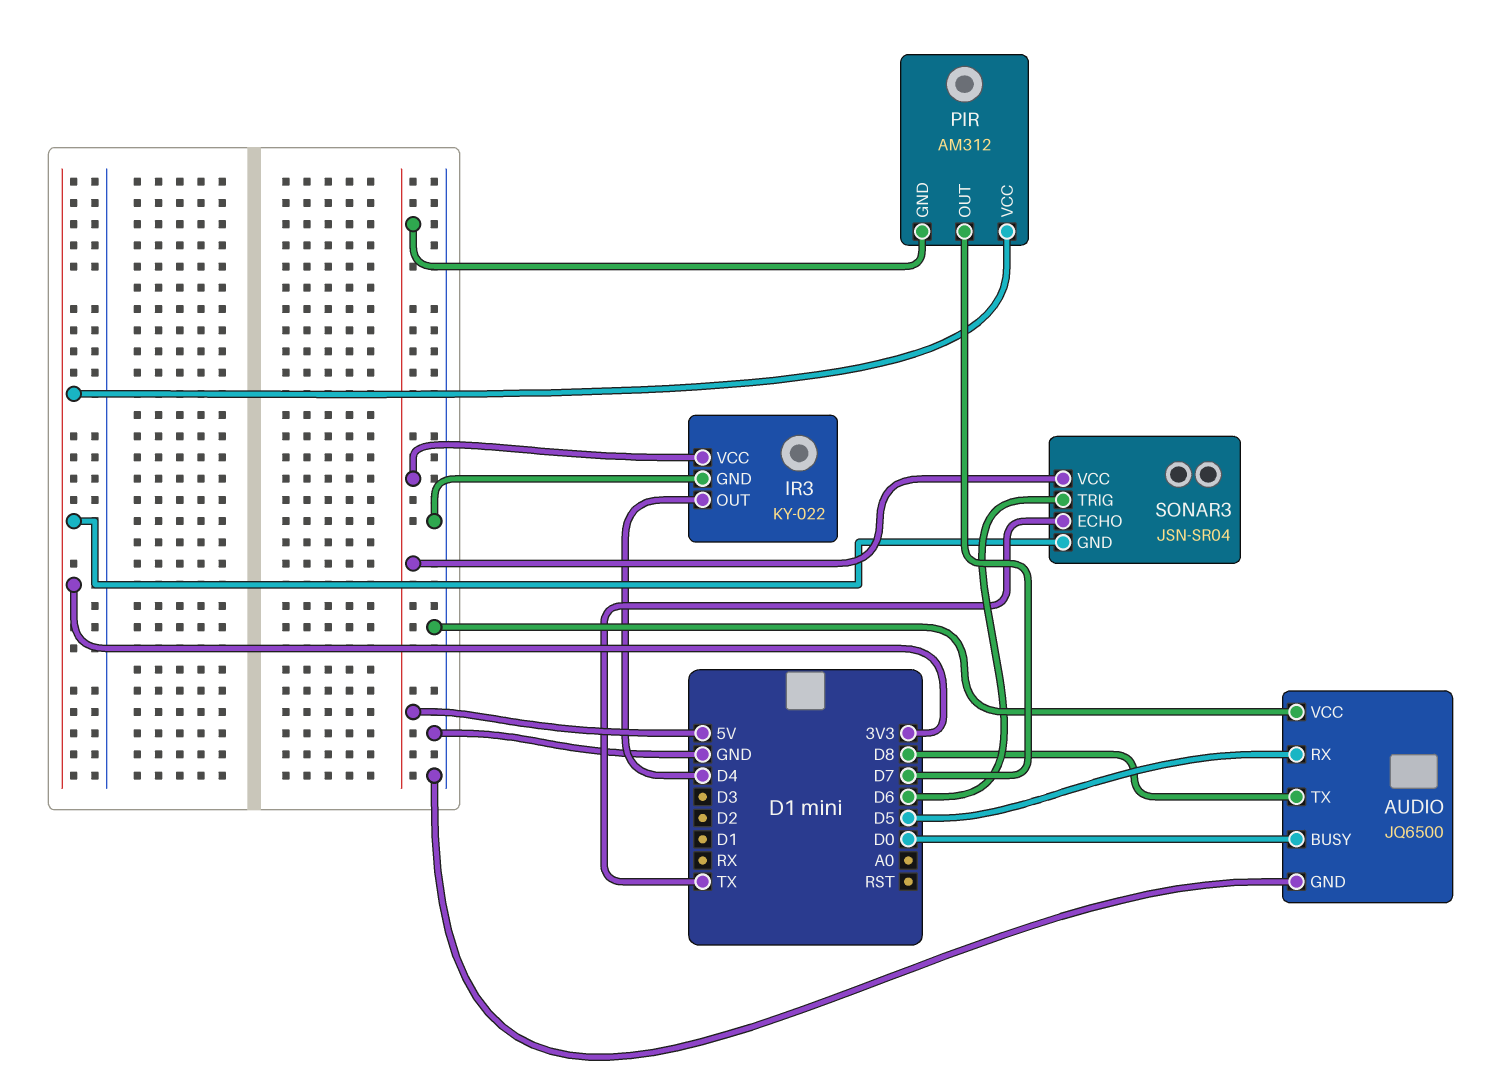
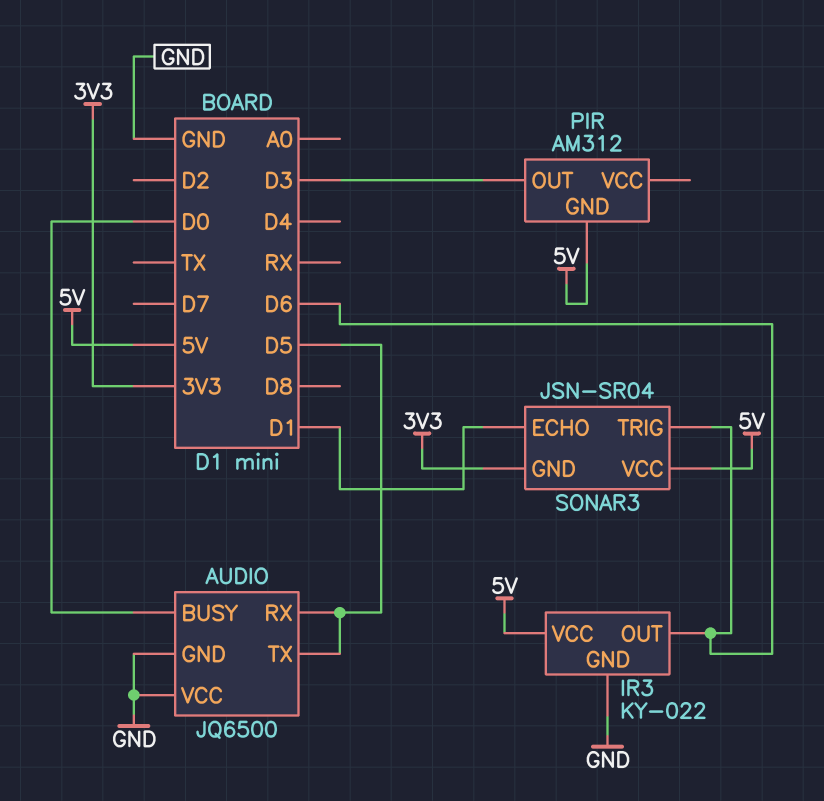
AUDIO pin TX: D8 -> D5
IR3 pin OUT: D4 -> D6
PIR pin OUT: D7 -> D3
PIR pin VCC: 3V3 -> none
SONAR3 pin ECHO: TX -> D1

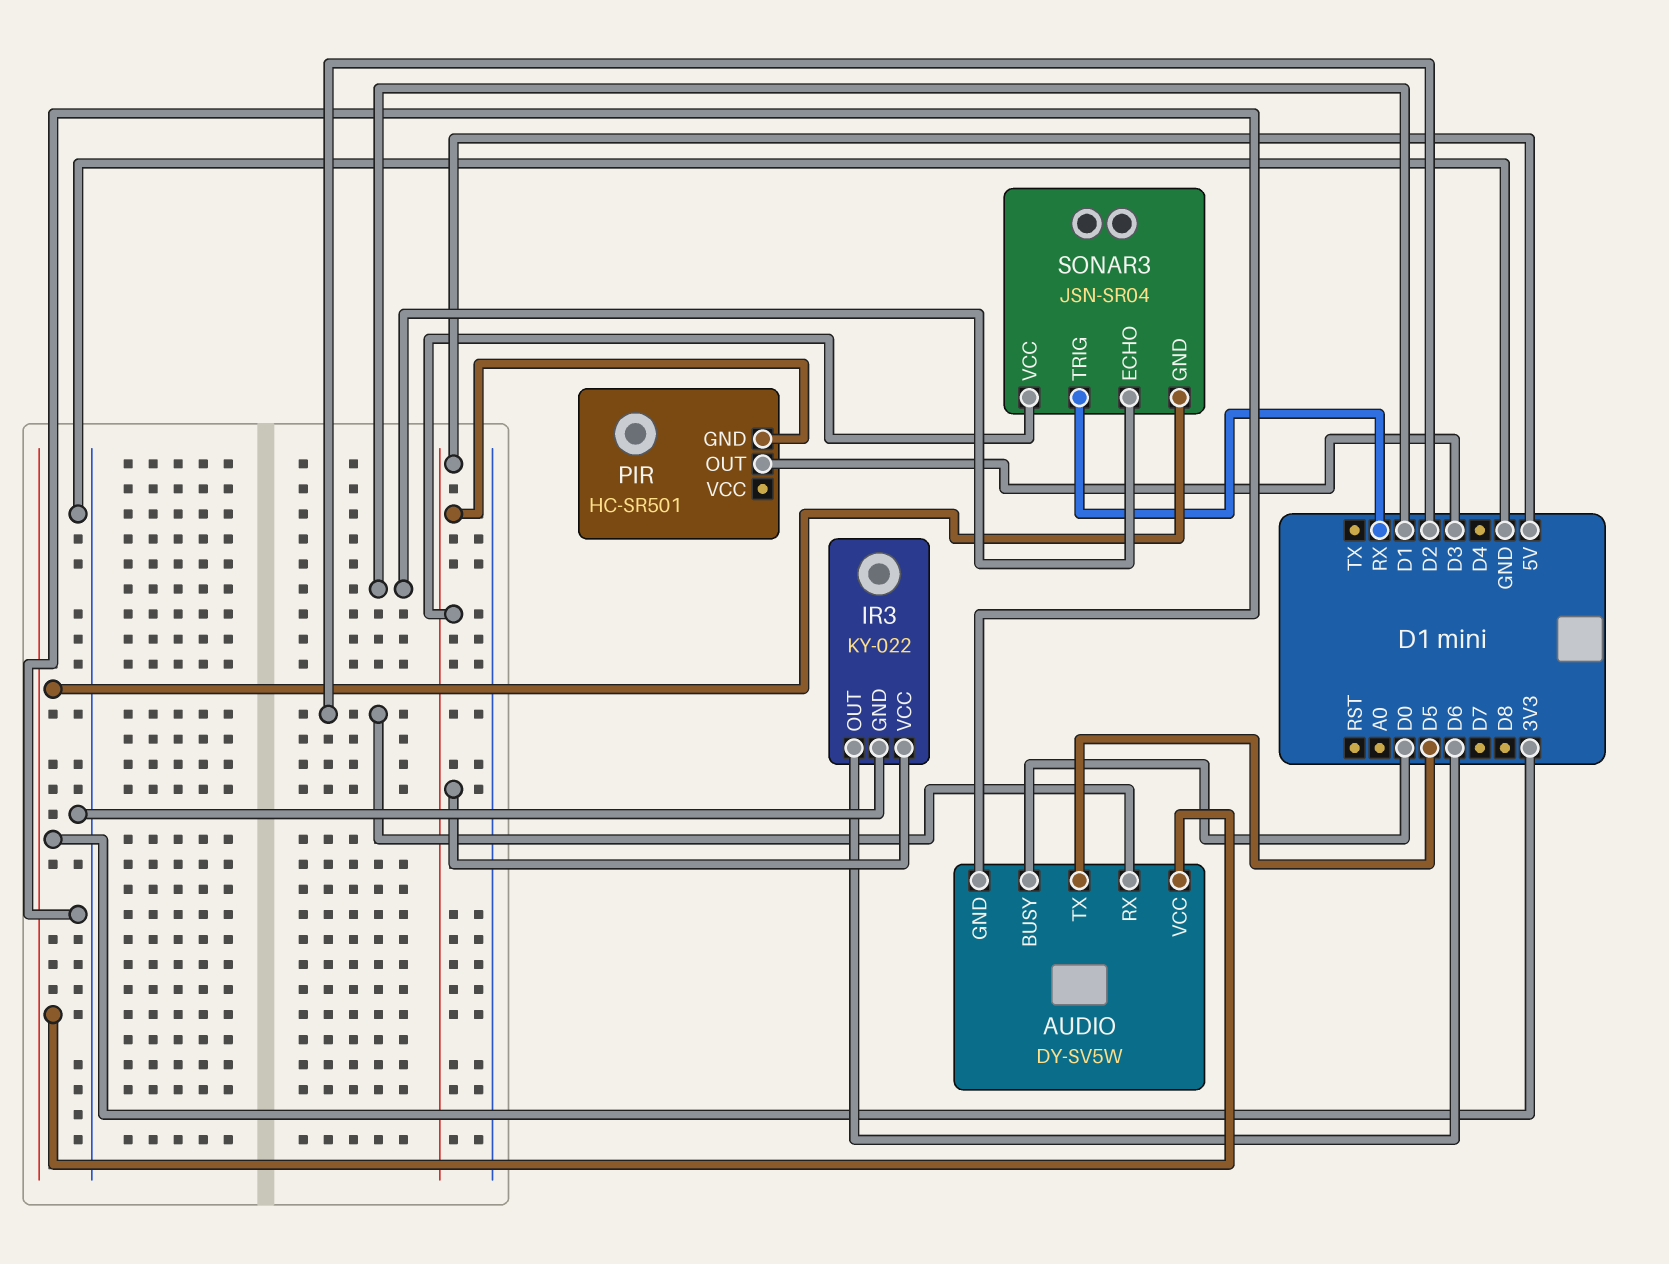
AUDIO: JQ6500 -> DY-SV5W
AUDIO pin RX: D5 -> D2
AUDIO pin VCC: GND -> 3V3
PIR: AM312 -> HC-SR501
SONAR3 pin TRIG: D6 -> RX

